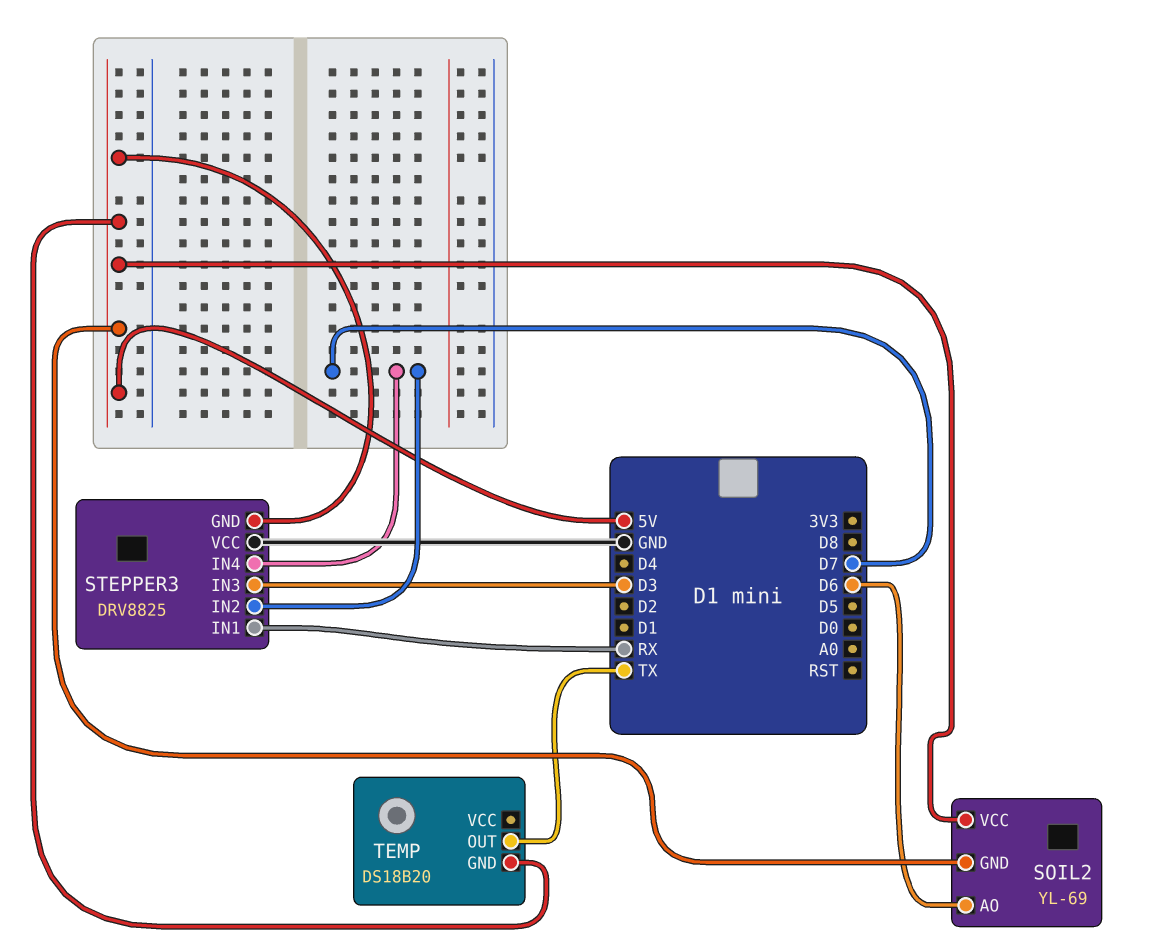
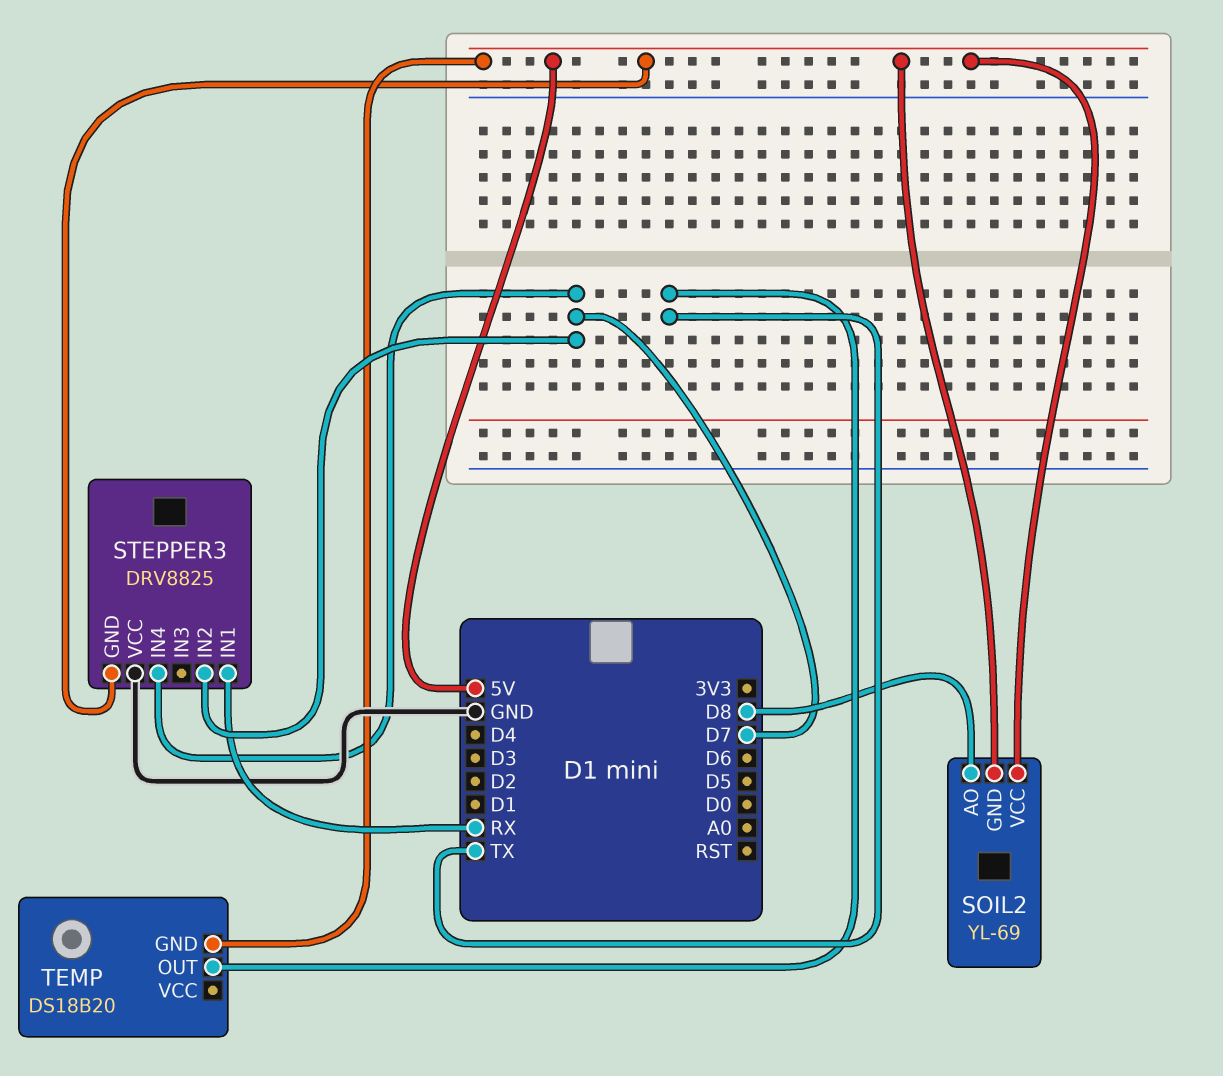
SOIL2 pin AO: D6 -> D8
STEPPER3 pin IN3: D3 -> none

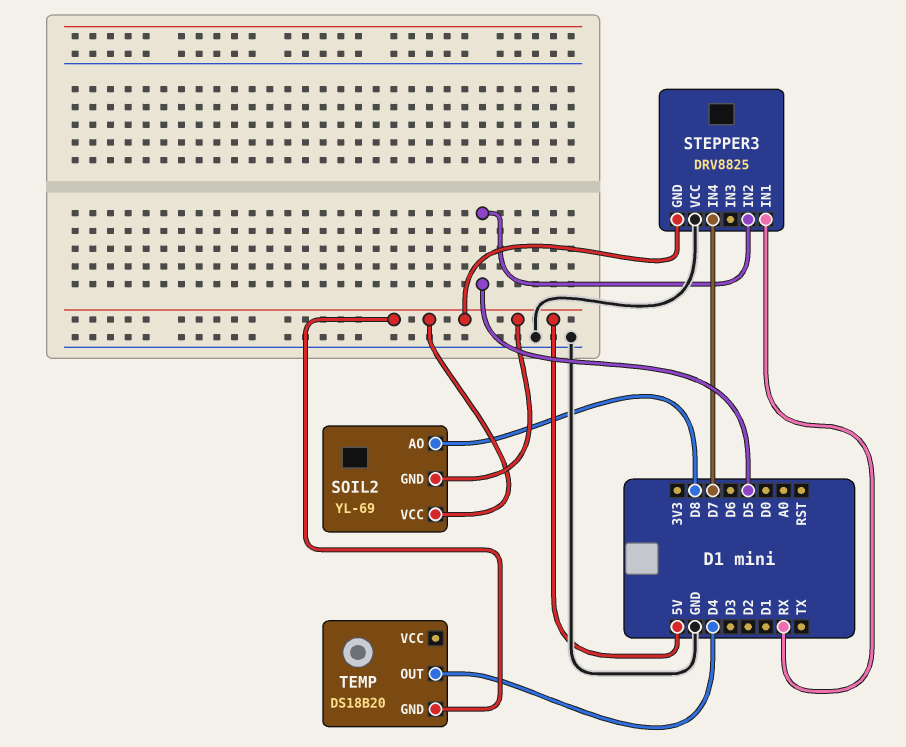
STEPPER3 pin IN2: D7 -> D5
TEMP pin OUT: TX -> D4

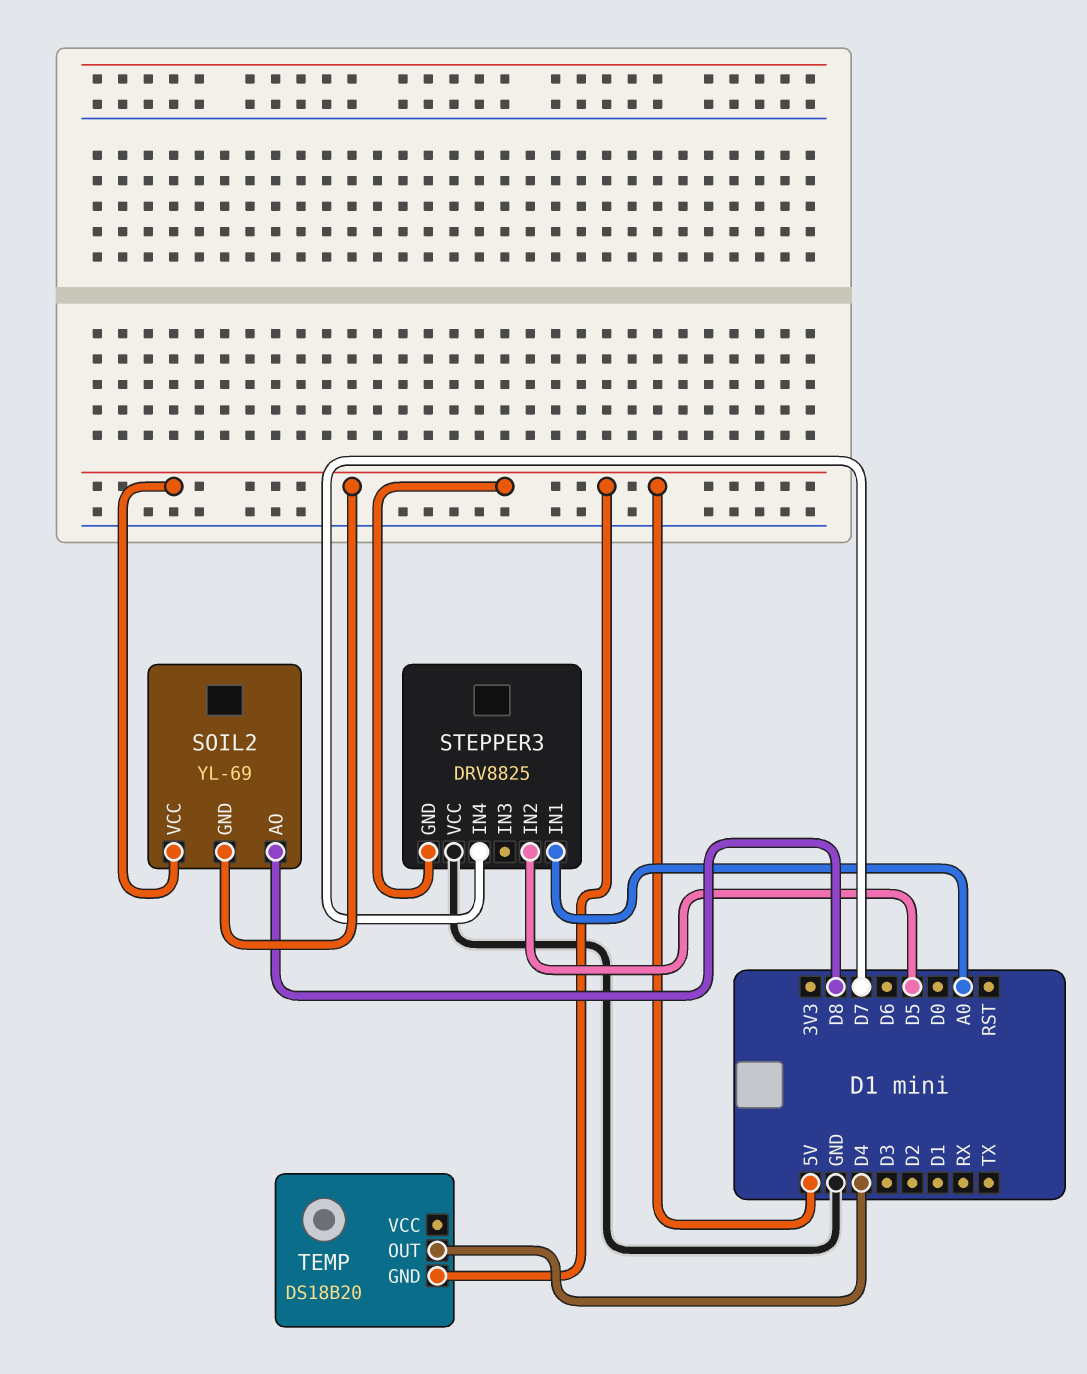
STEPPER3 pin IN1: RX -> A0

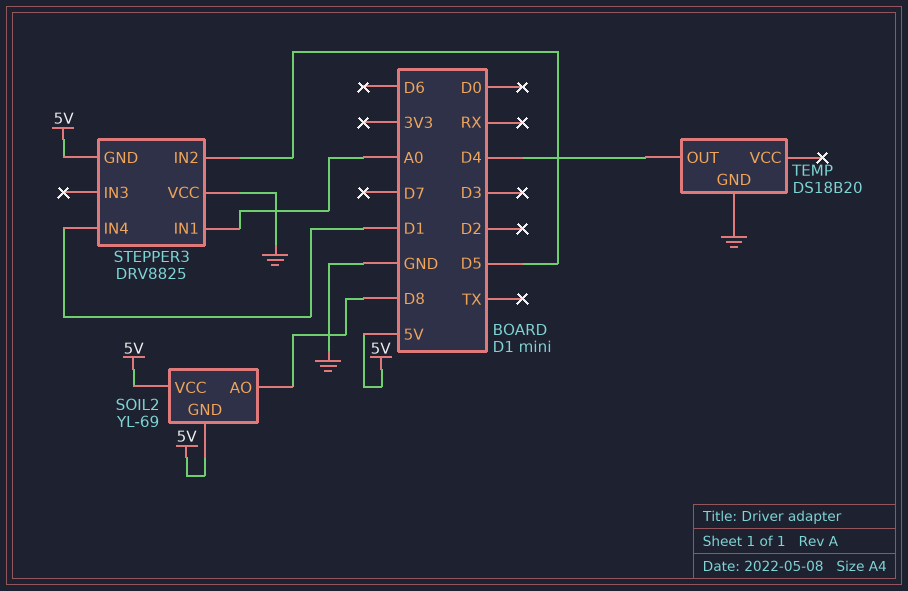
STEPPER3 pin IN4: D7 -> D1
TEMP pin GND: 5V -> GND

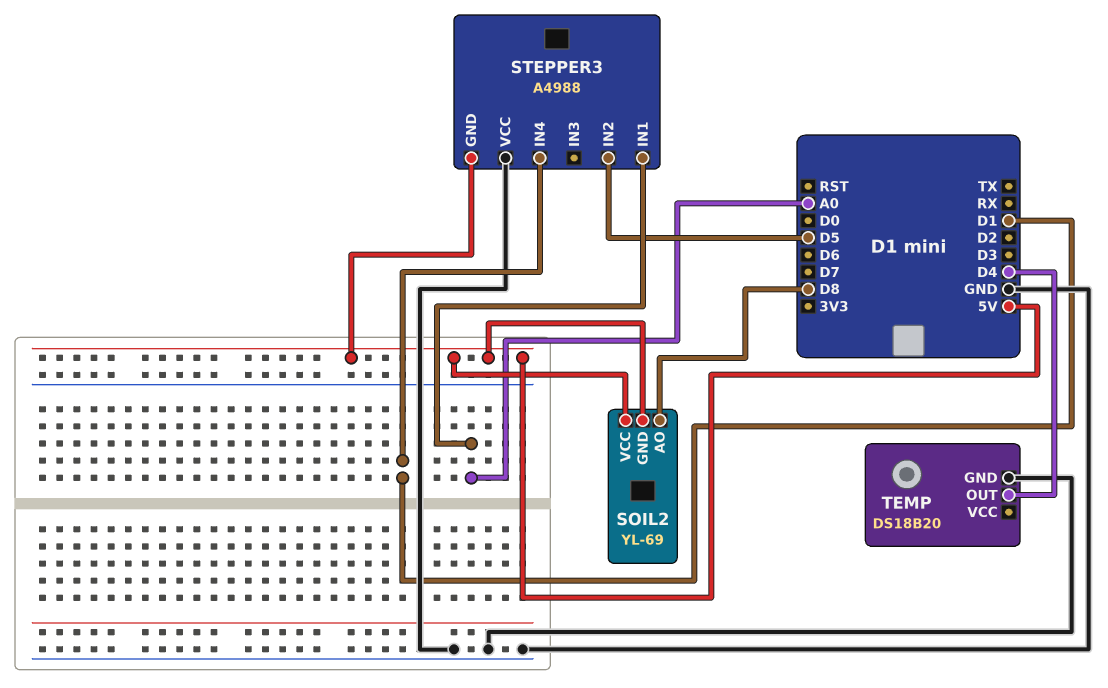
STEPPER3: DRV8825 -> A4988

